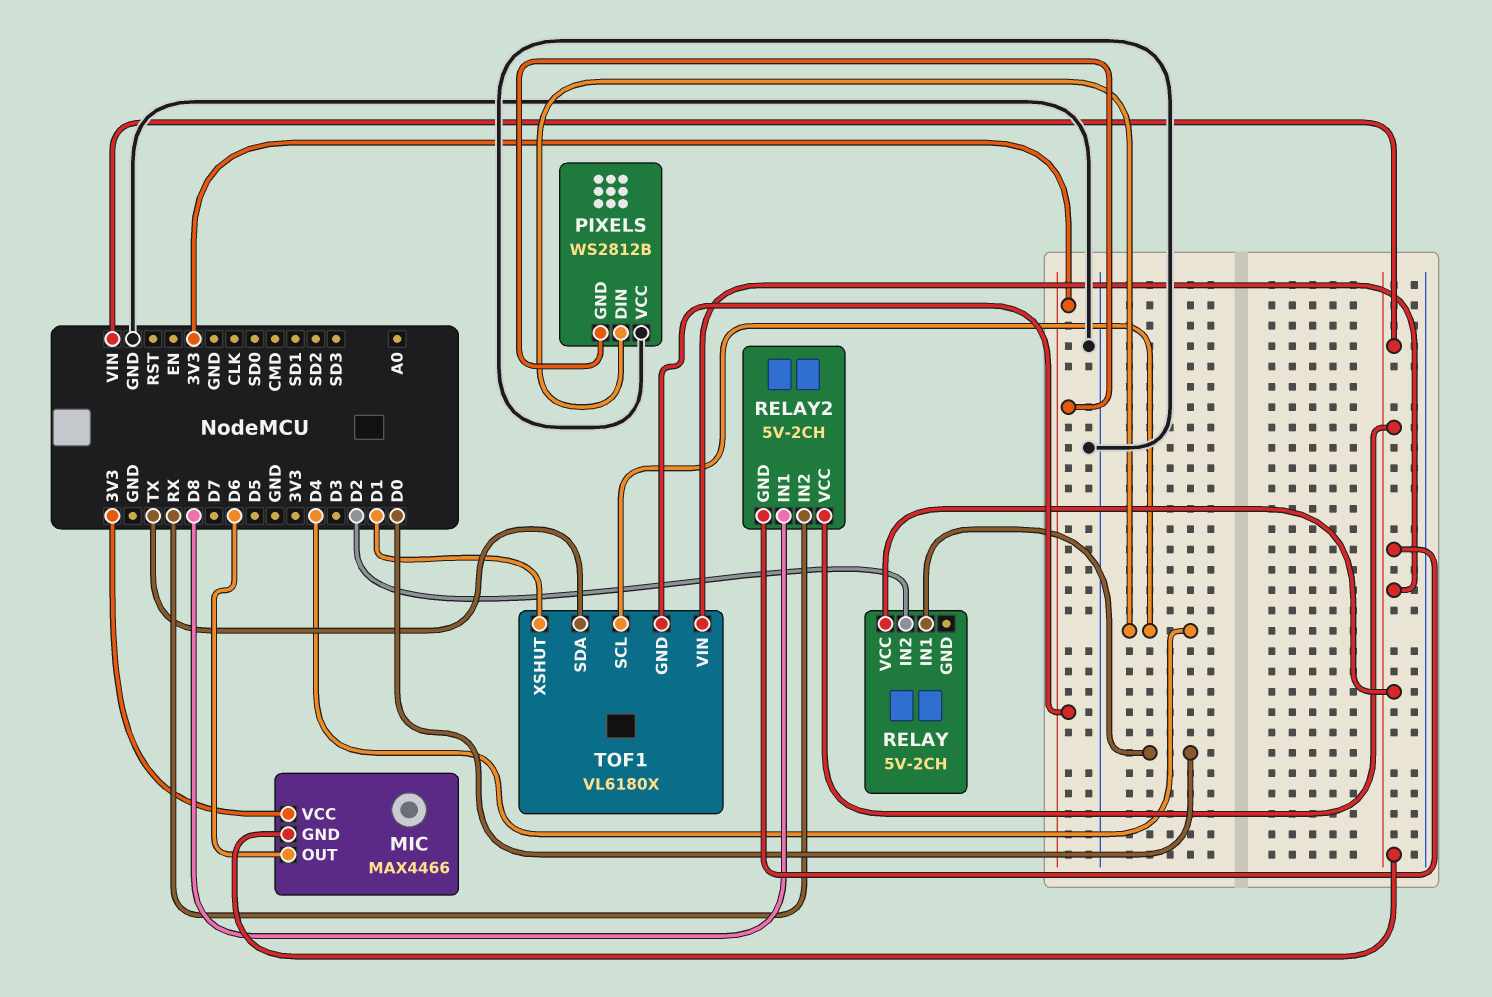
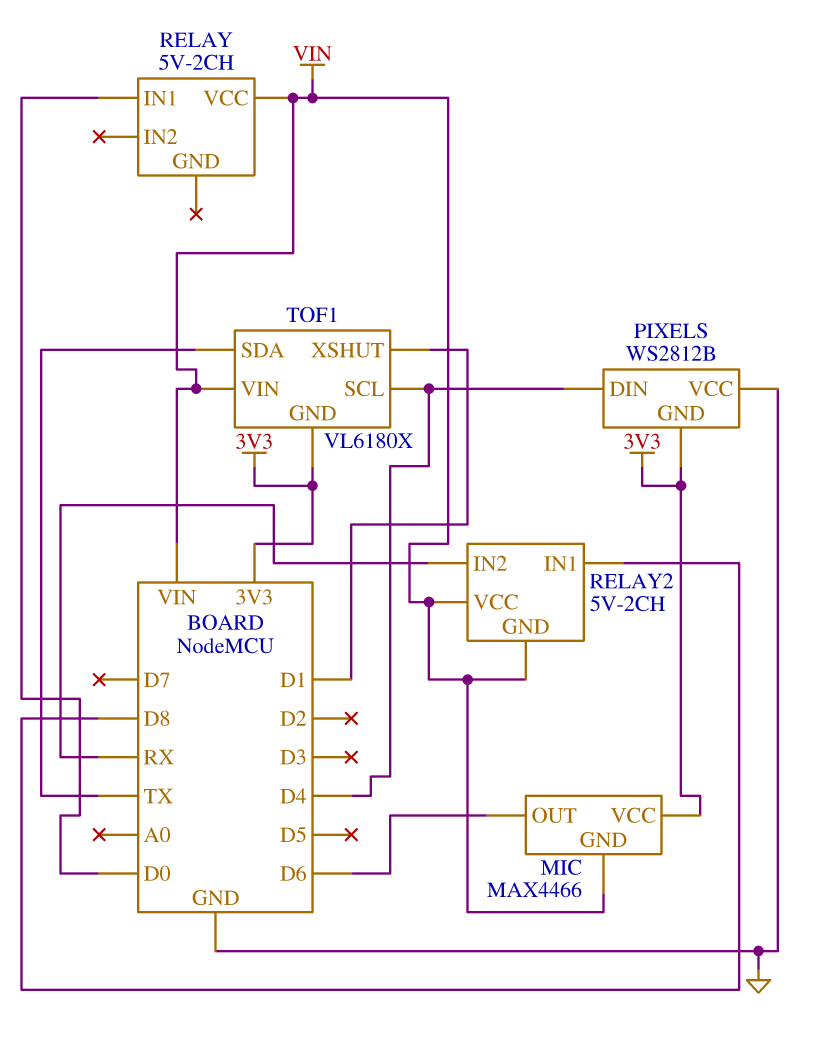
RELAY pin IN2: D2 -> none

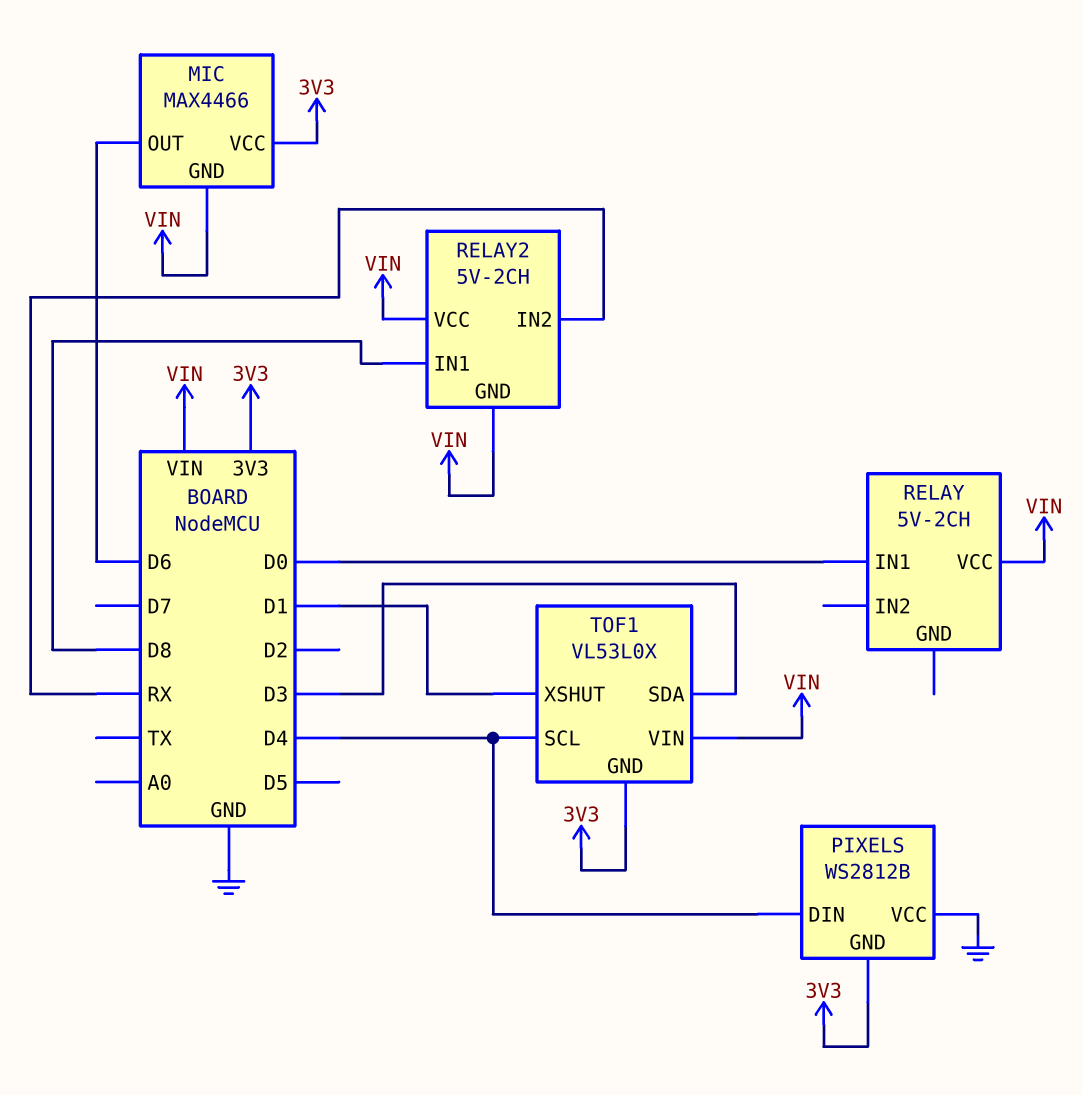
TOF1: VL6180X -> VL53L0X
TOF1 pin SDA: TX -> D3

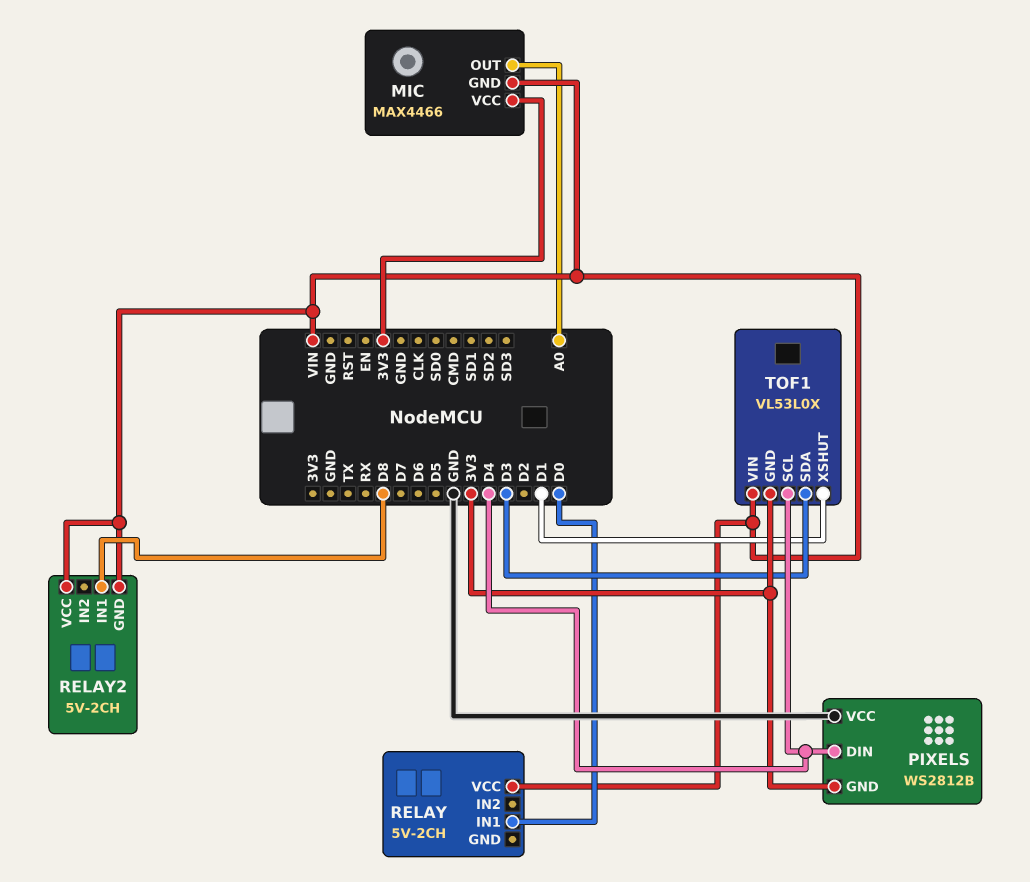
MIC pin OUT: D6 -> A0
RELAY2 pin IN2: RX -> none

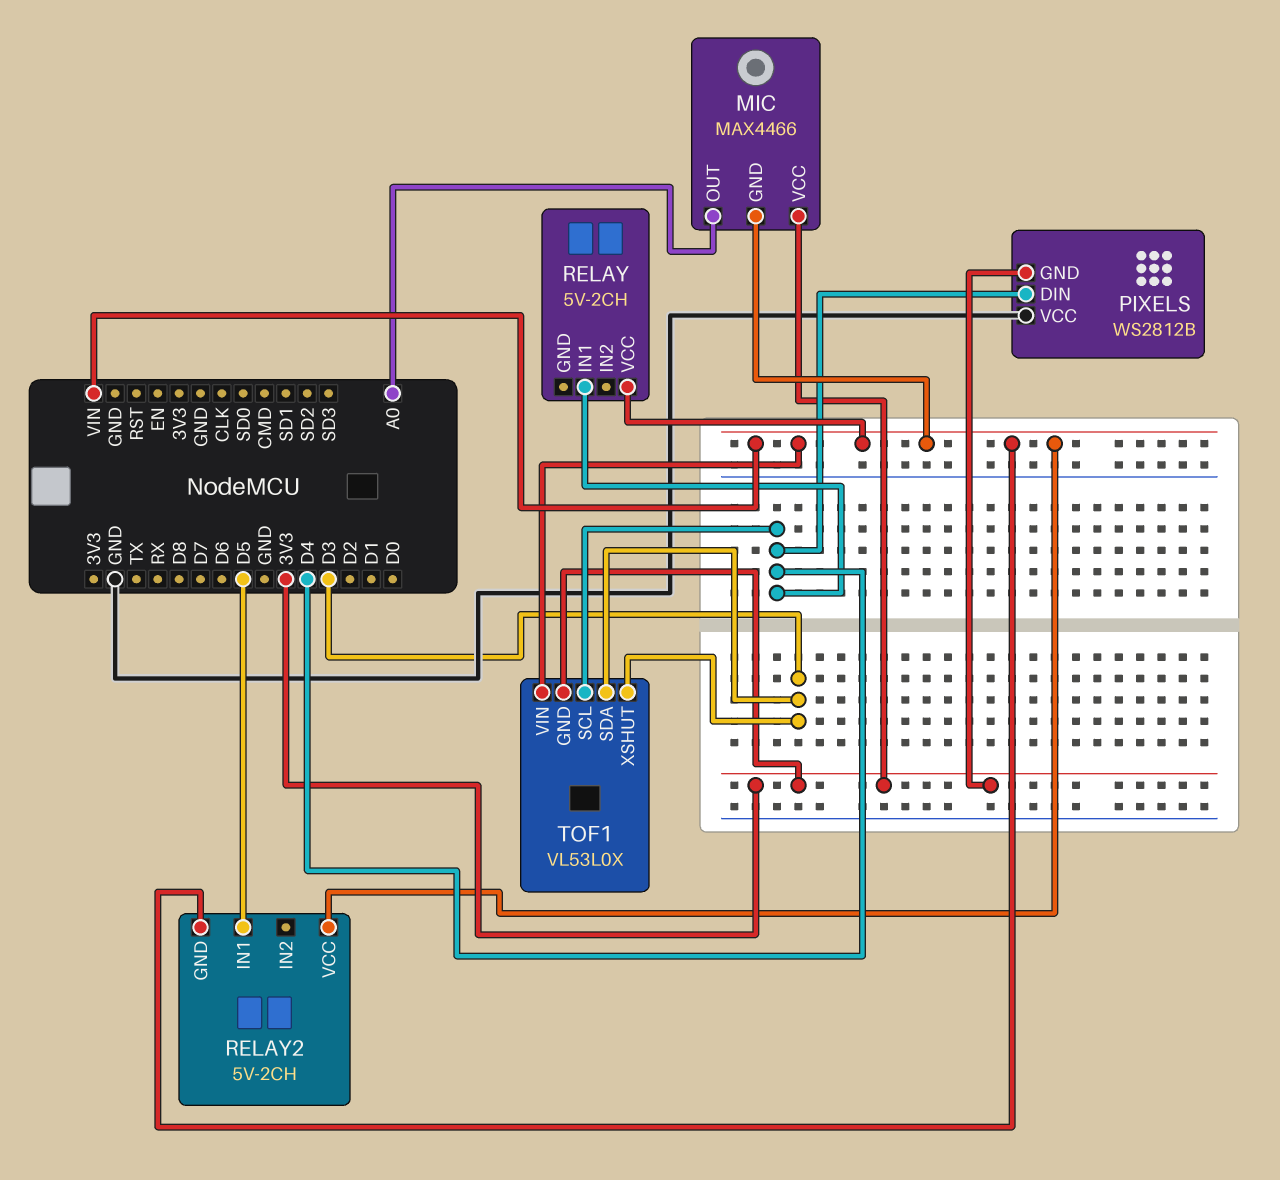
RELAY pin IN1: D0 -> D4
RELAY2 pin IN1: D8 -> D5
TOF1 pin XSHUT: D1 -> D3

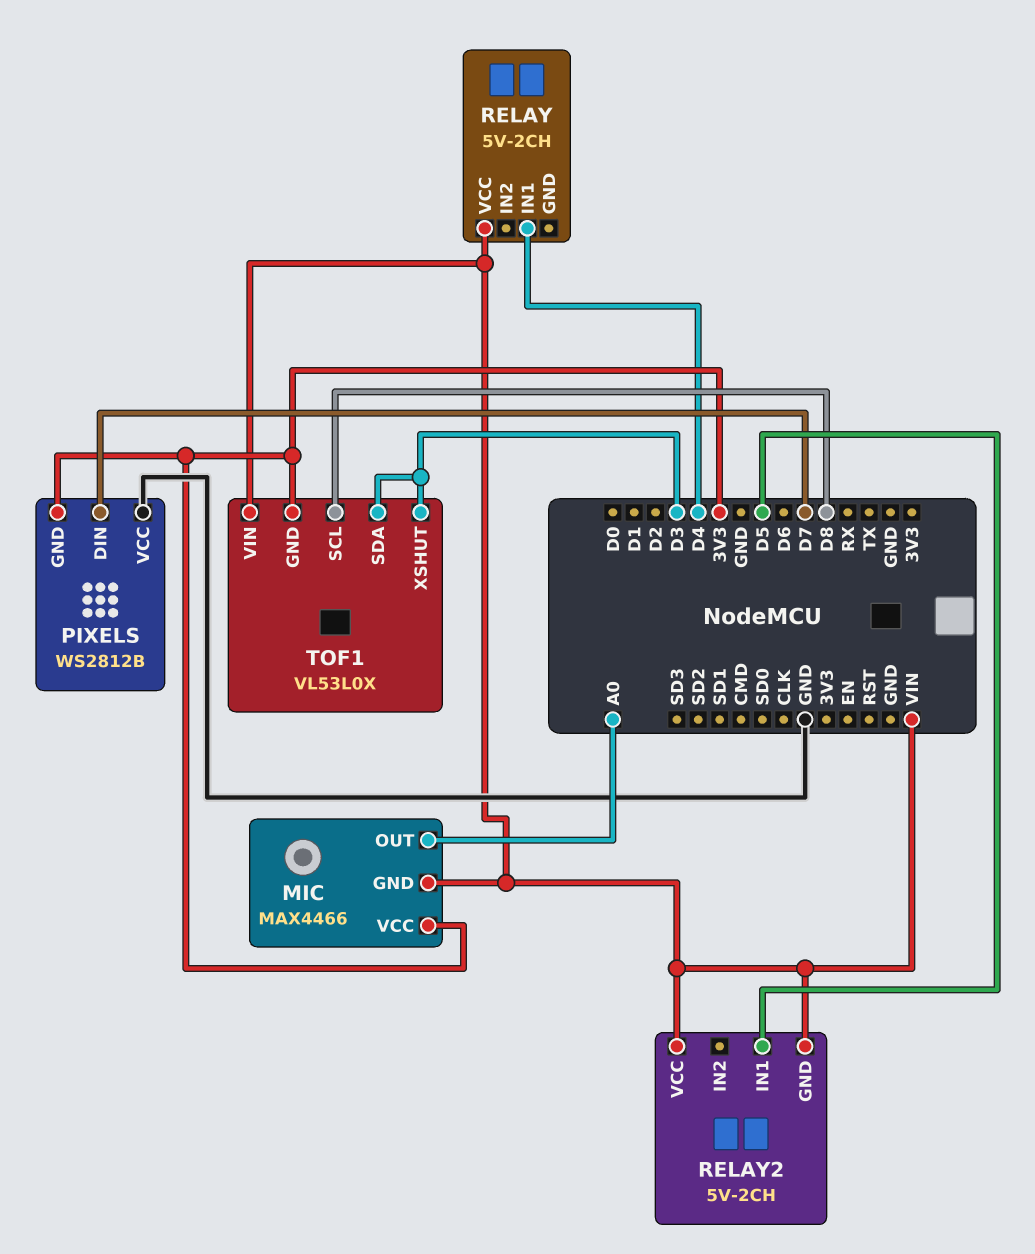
PIXELS pin DIN: D4 -> D7
TOF1 pin SCL: D4 -> D8

